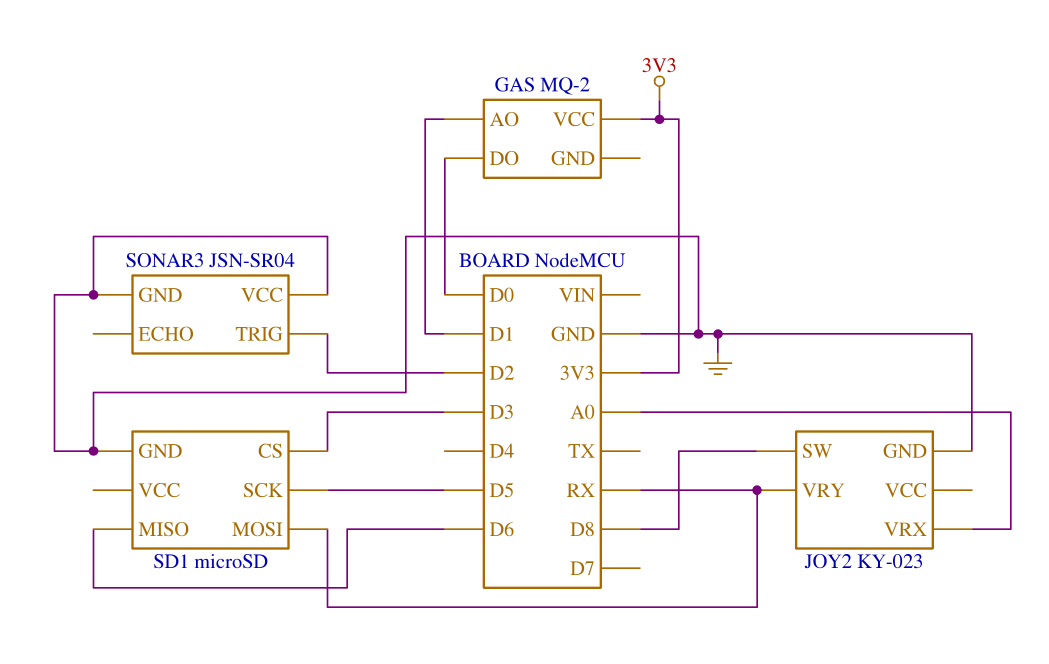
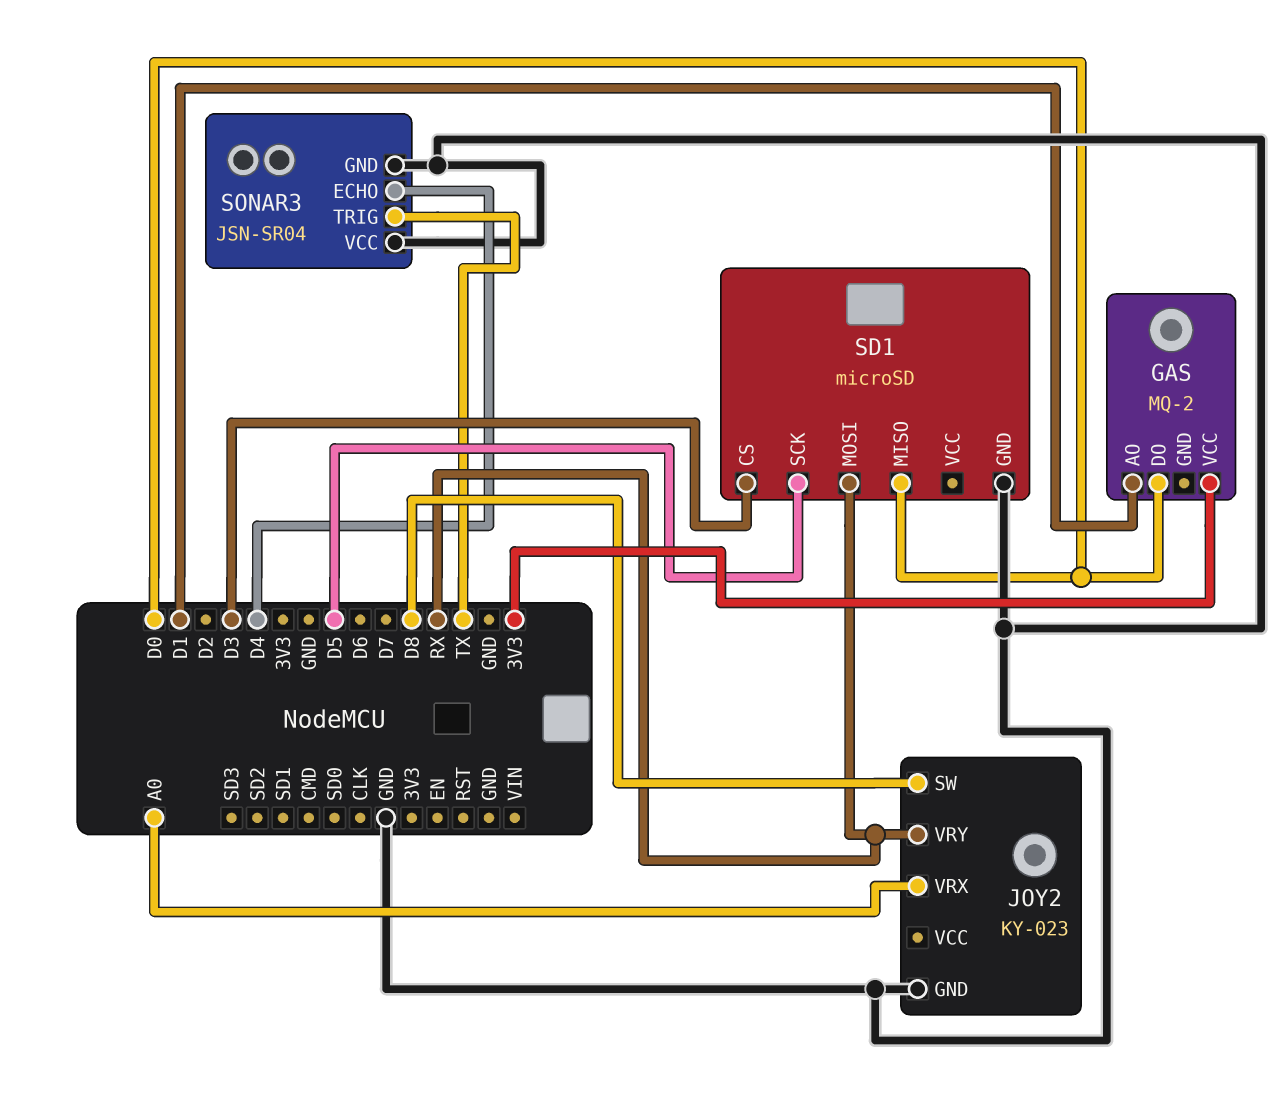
SD1 pin MISO: D6 -> D0
SONAR3 pin ECHO: none -> D4
SONAR3 pin TRIG: D2 -> TX

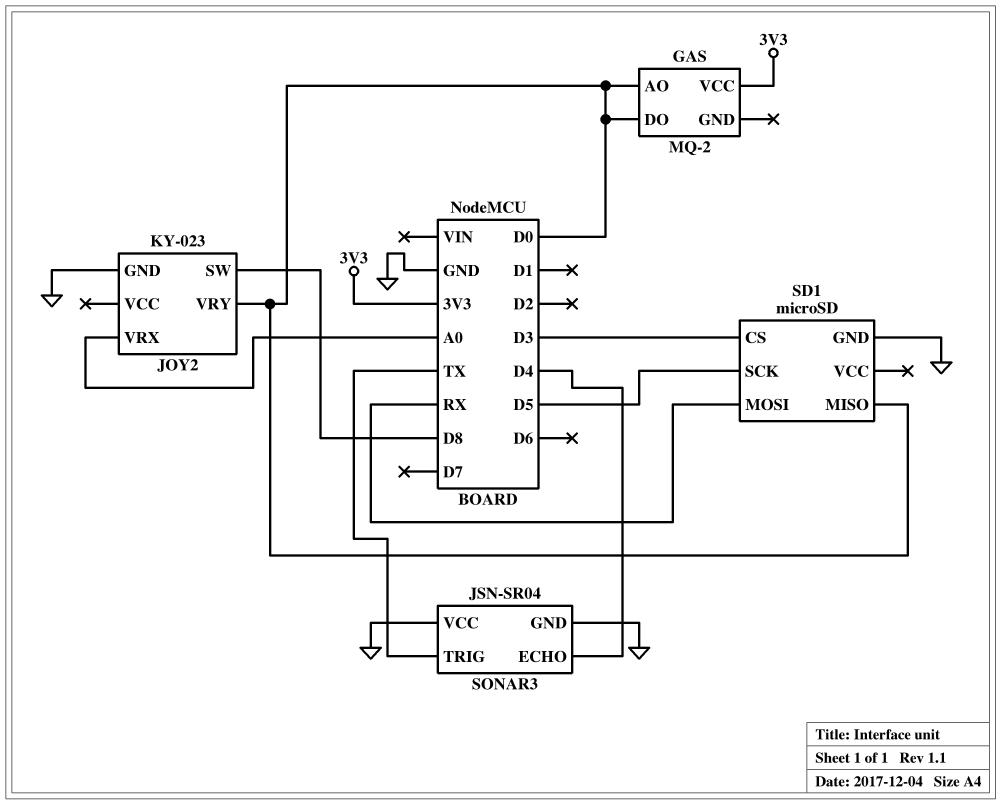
GAS pin AO: D1 -> D0
JOY2 pin VRY: RX -> D0

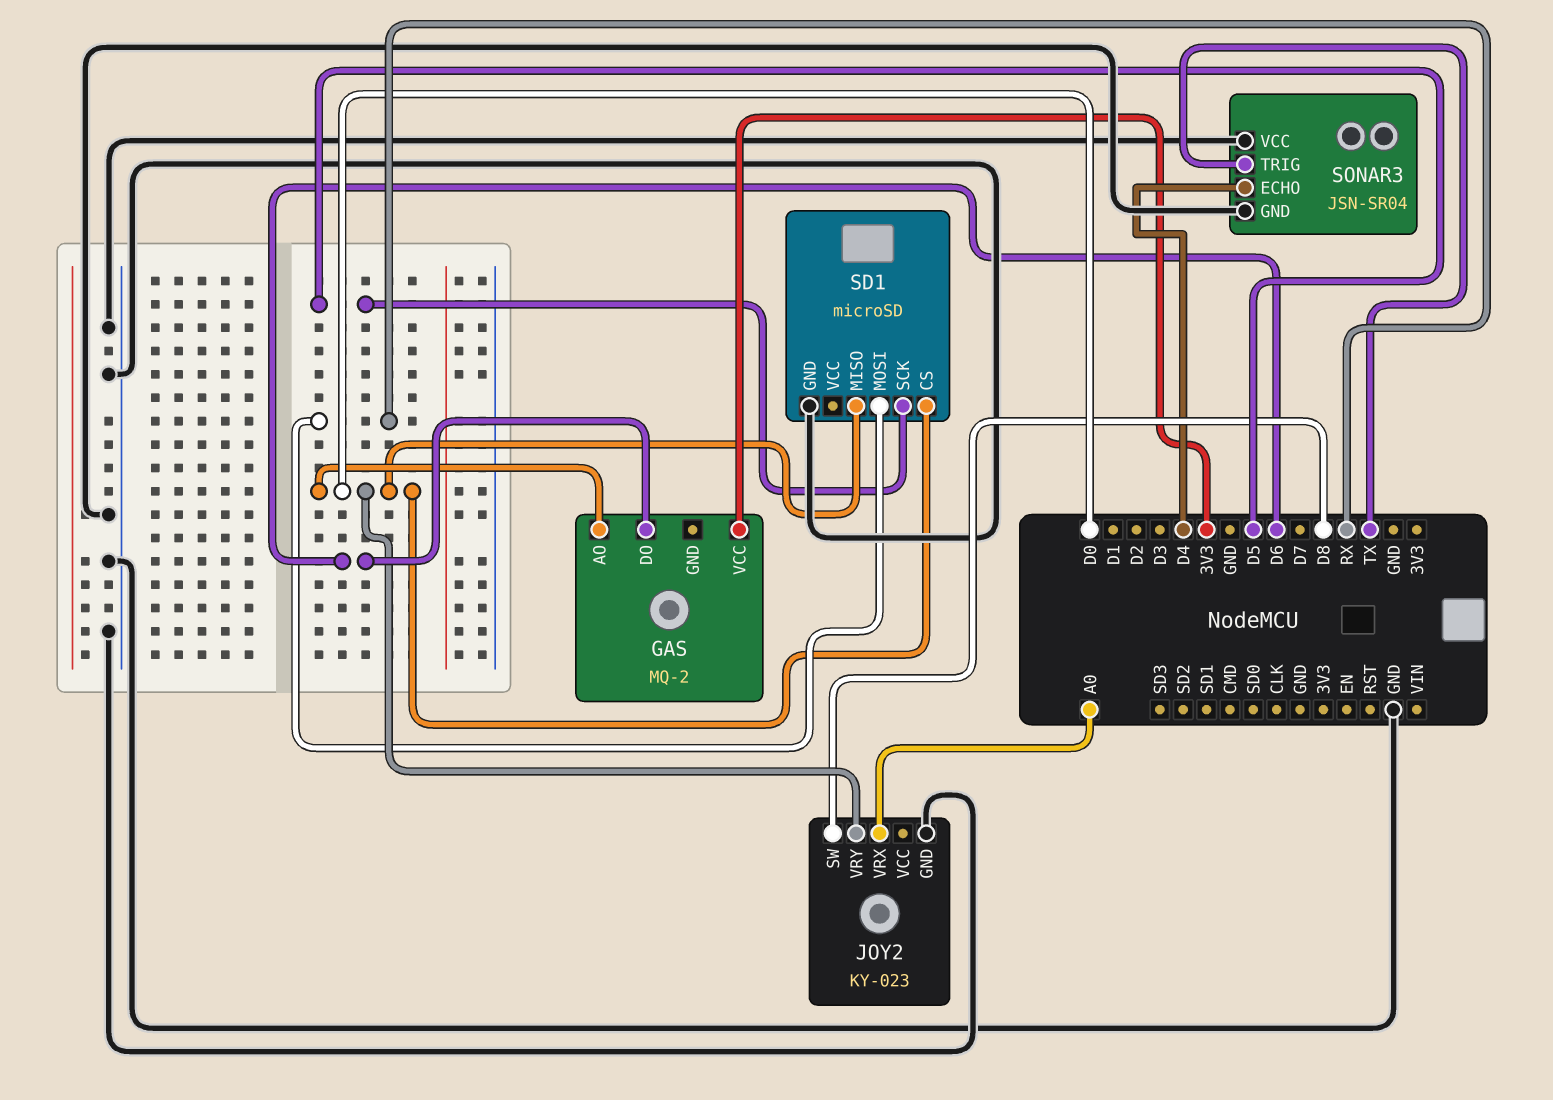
GAS pin DO: D0 -> D6
SD1 pin CS: D3 -> D0

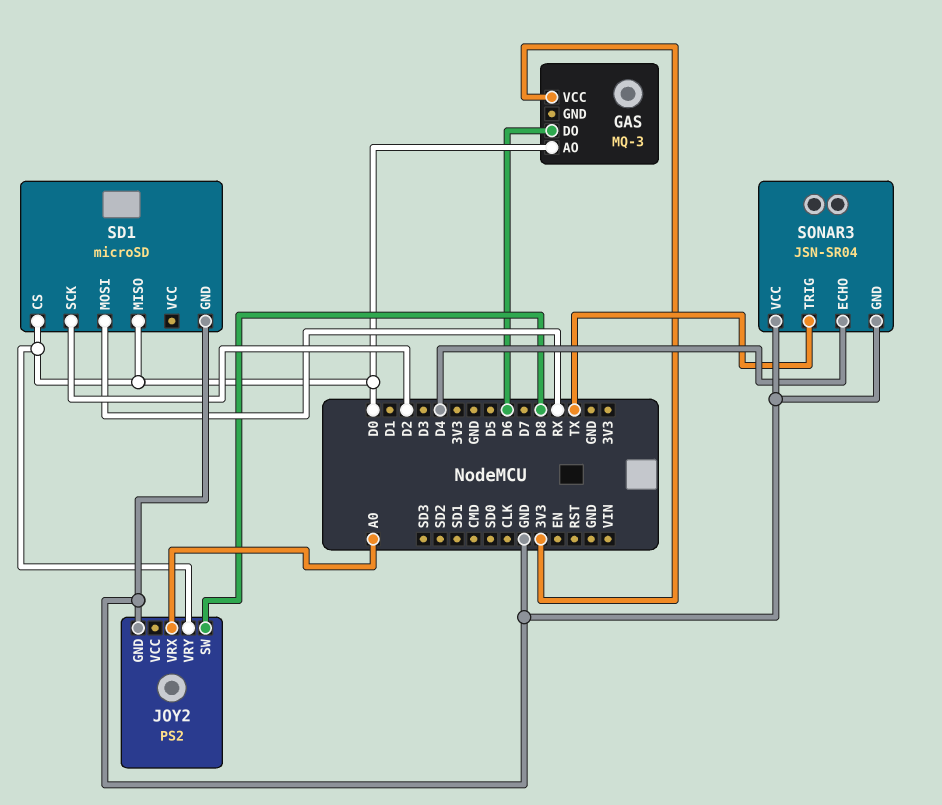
GAS: MQ-2 -> MQ-3
JOY2: KY-023 -> PS2
SD1 pin SCK: D5 -> D2

